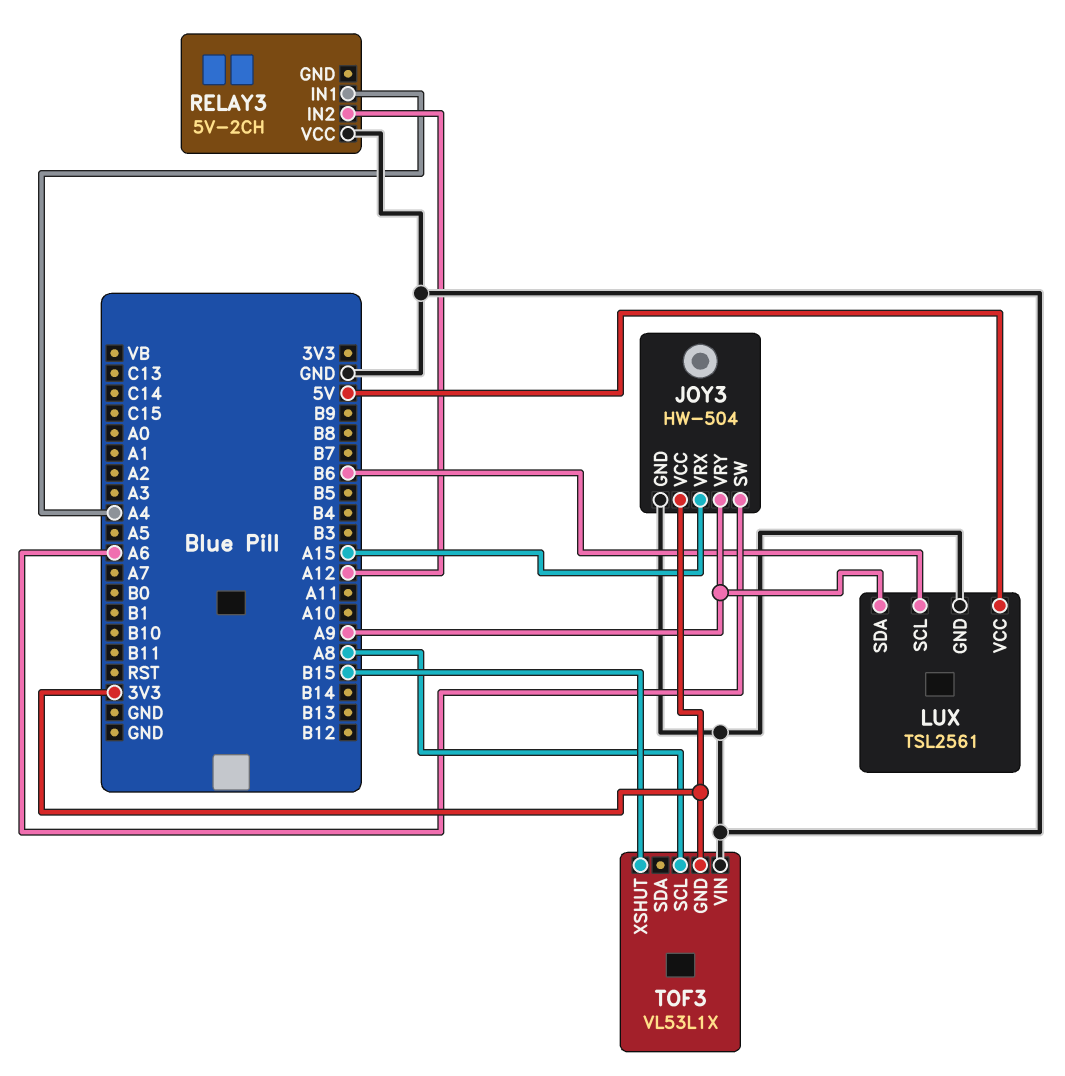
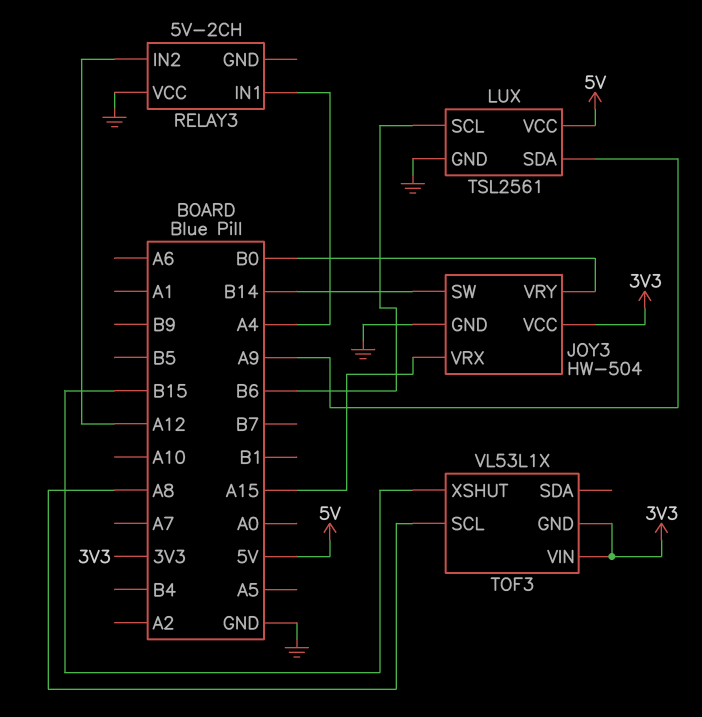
JOY3 pin SW: A6 -> B14
JOY3 pin VRY: A9 -> B0
TOF3 pin VIN: GND -> 3V3

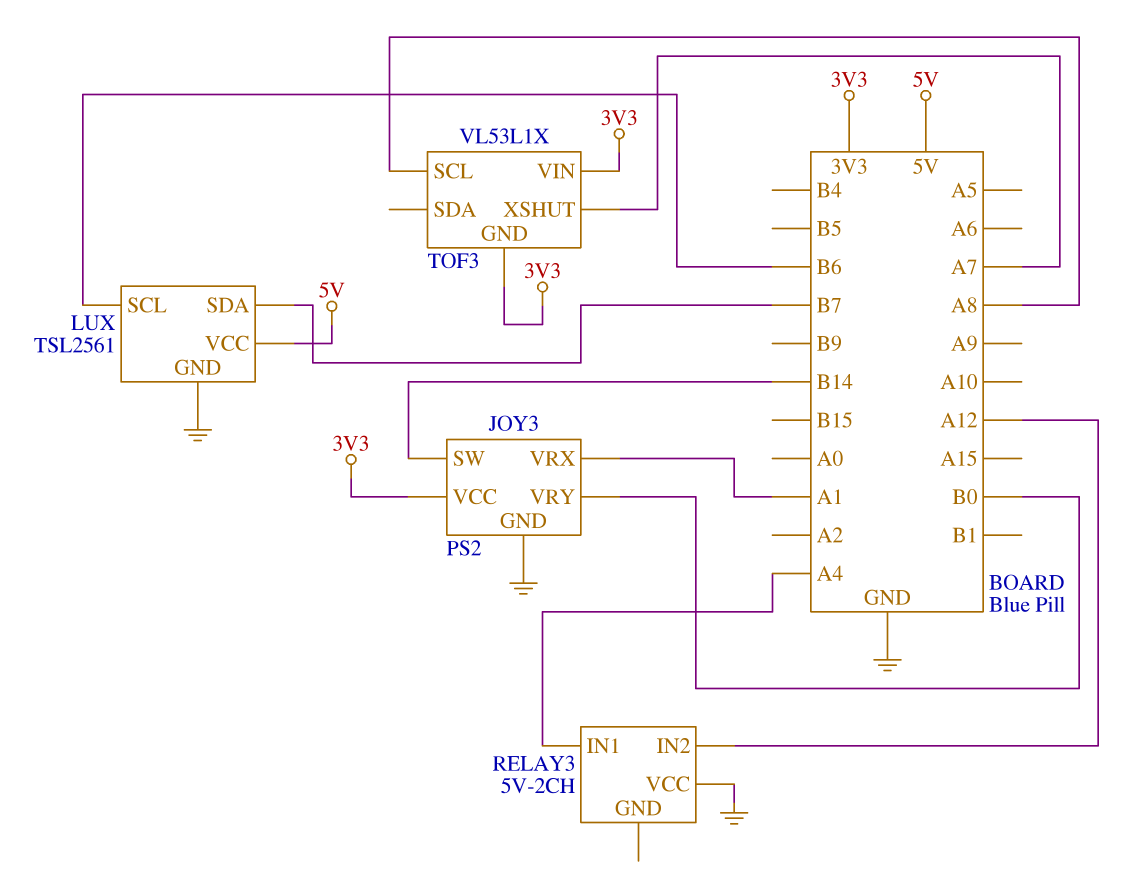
JOY3: HW-504 -> PS2
JOY3 pin VRX: A15 -> A1
LUX pin SDA: A9 -> B7
TOF3 pin XSHUT: B15 -> A7

